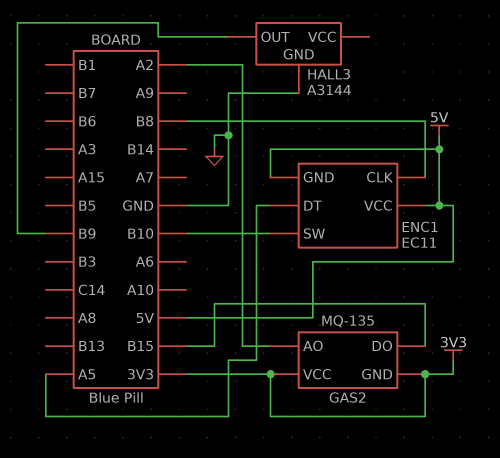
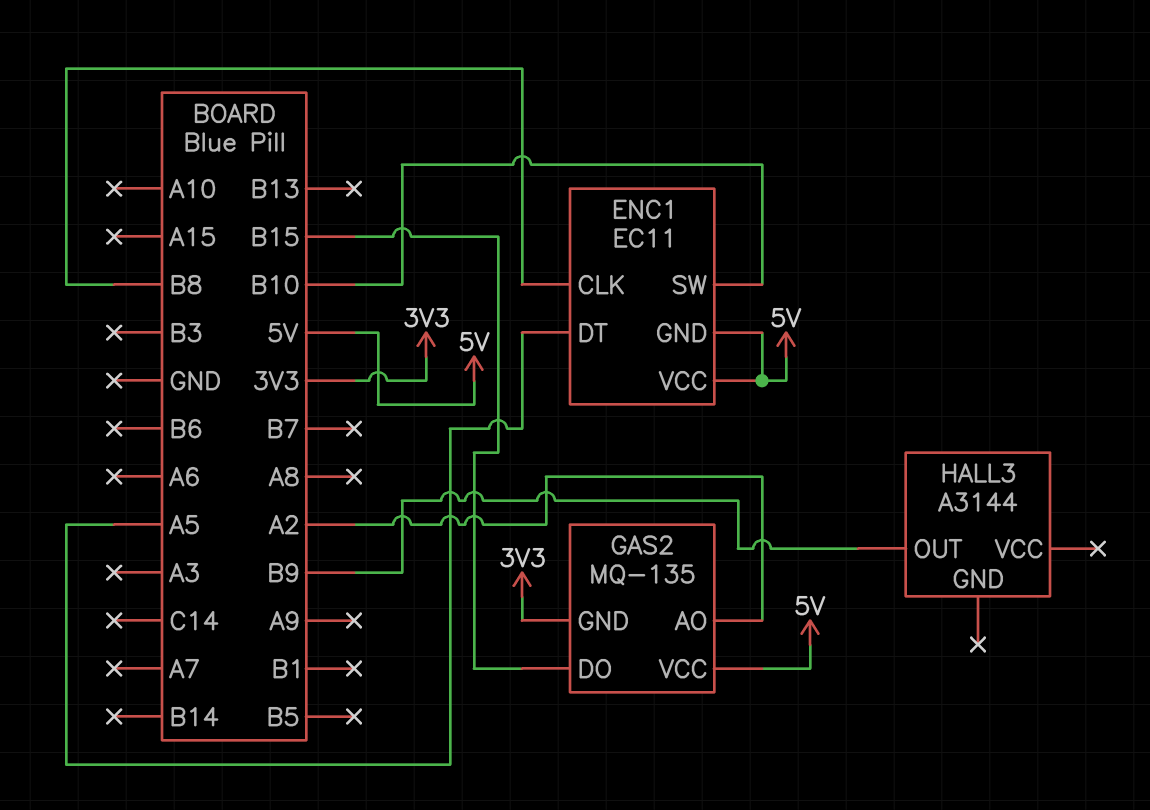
GAS2 pin VCC: 3V3 -> 5V
HALL3 pin GND: GND -> none

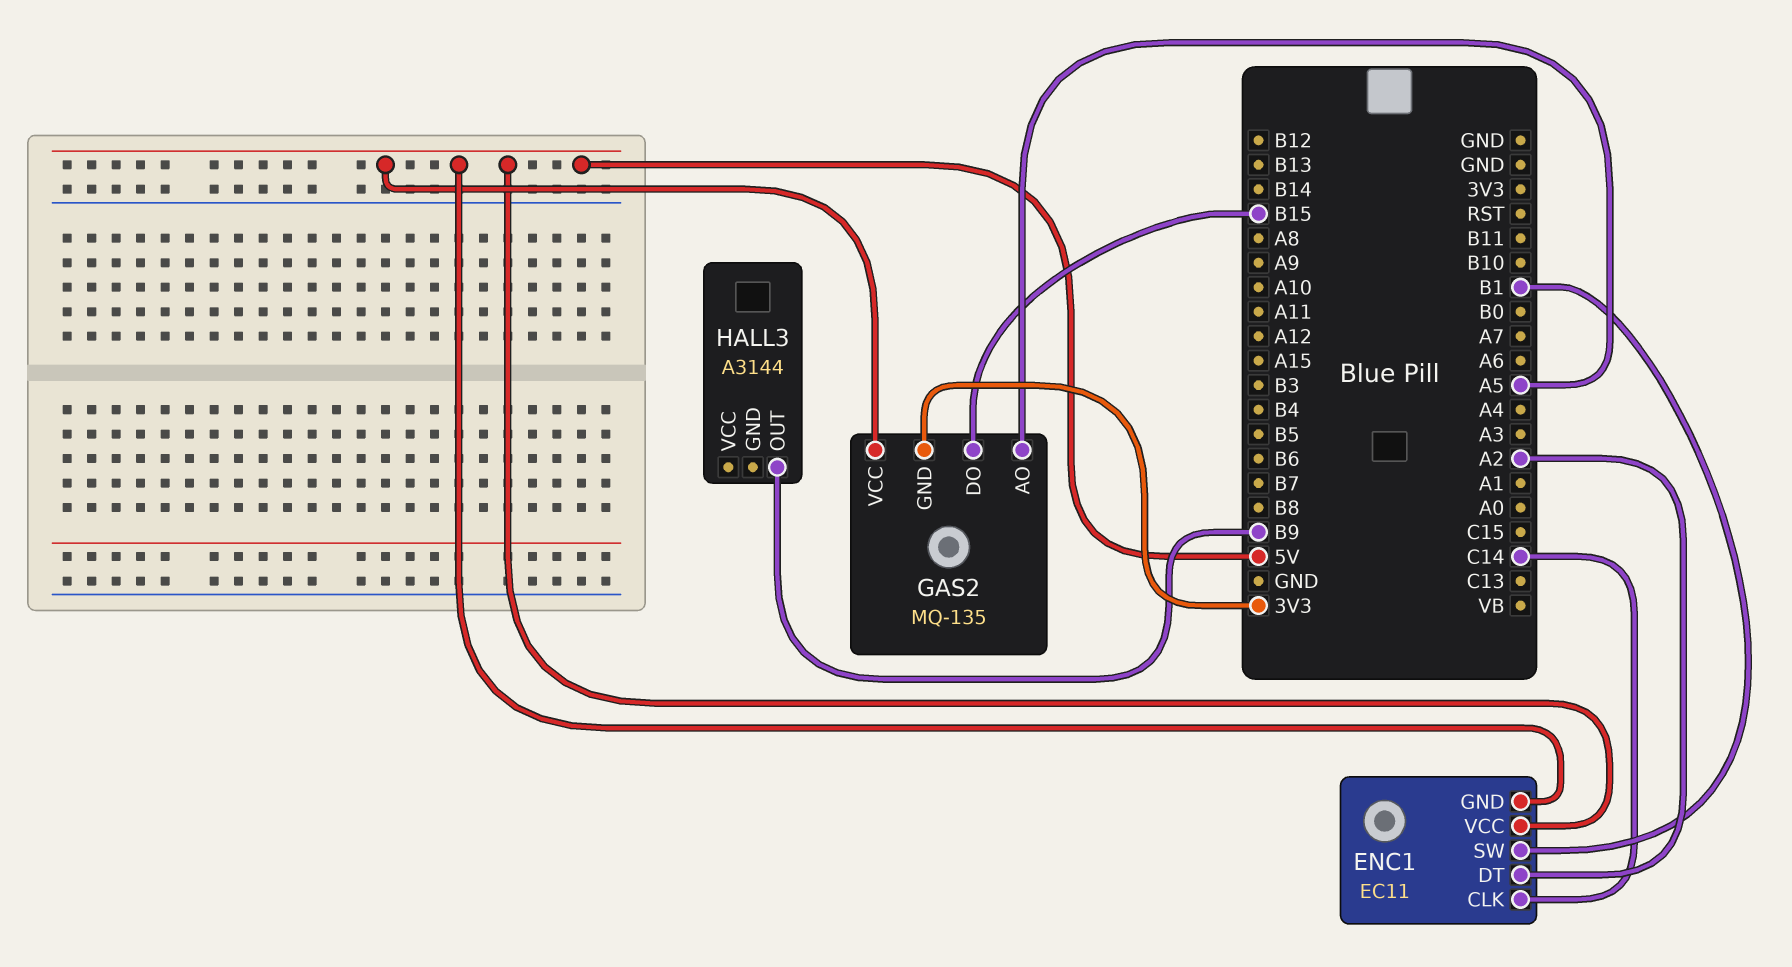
ENC1 pin CLK: B8 -> C14
ENC1 pin DT: A5 -> A2
ENC1 pin SW: B10 -> B1
GAS2 pin AO: A2 -> A5

